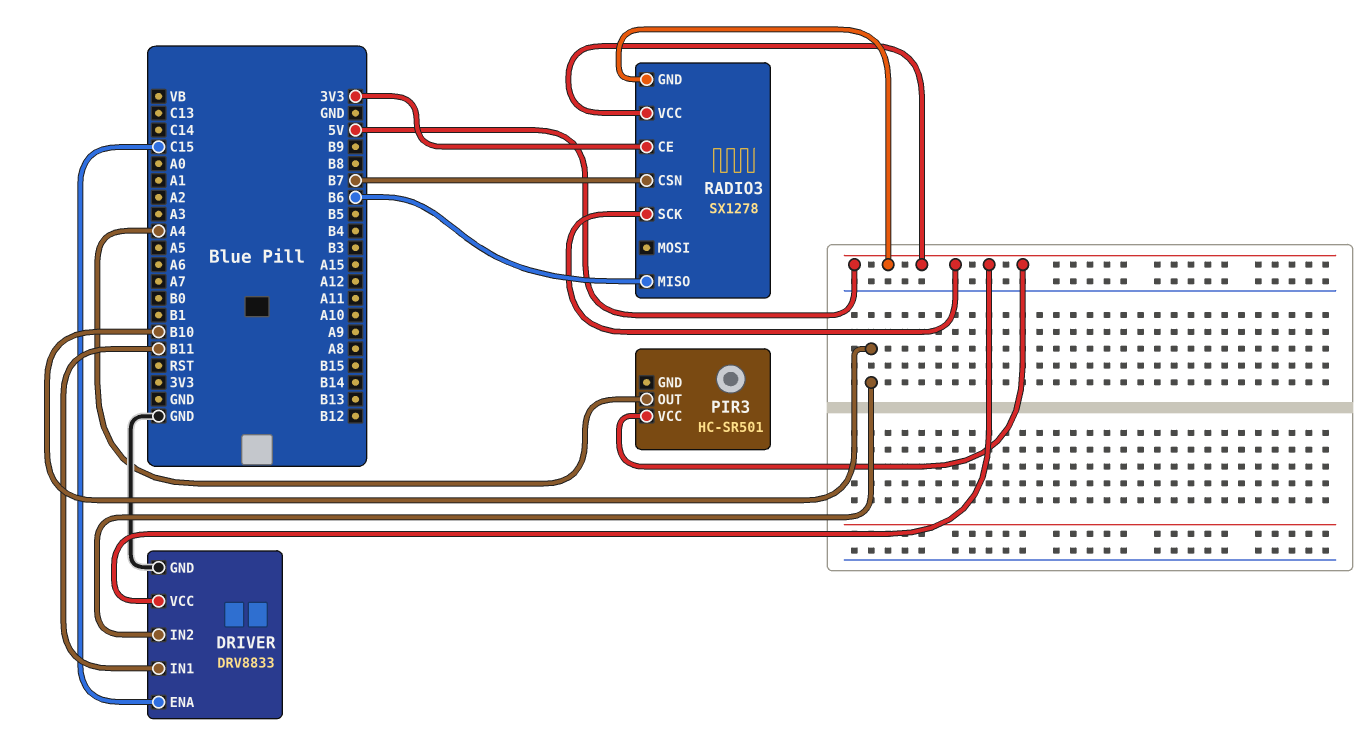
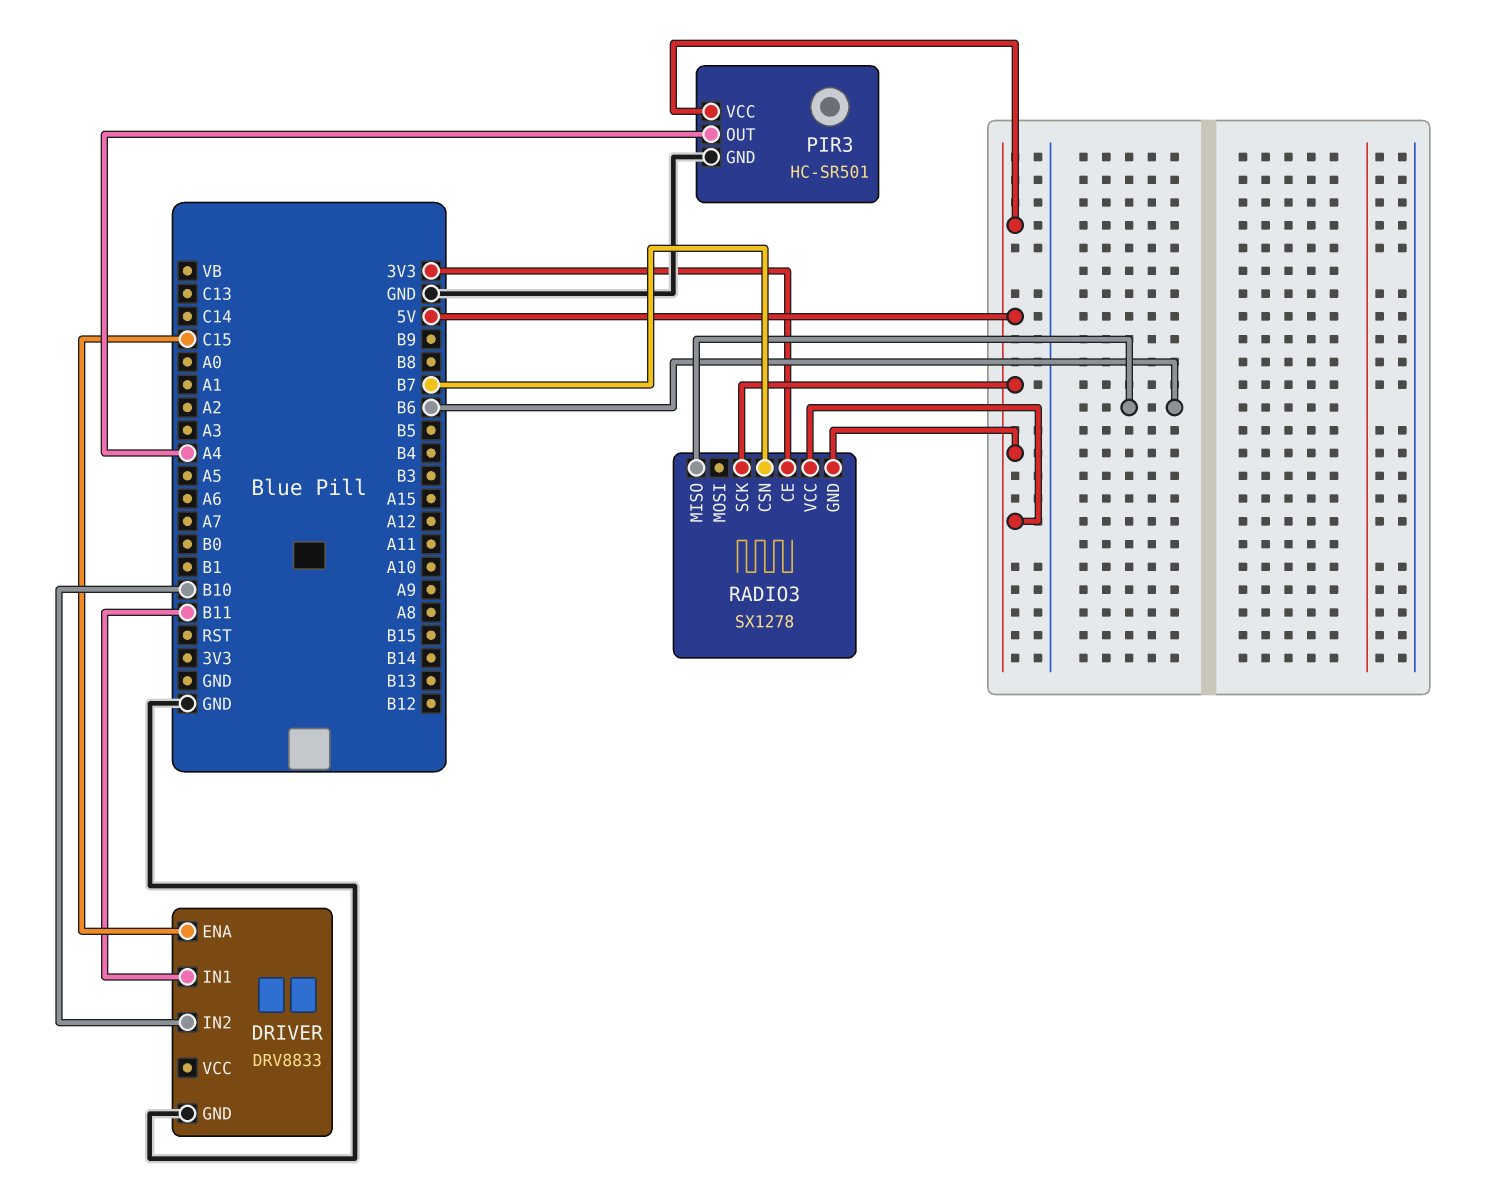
DRIVER pin VCC: 5V -> none
PIR3 pin GND: none -> GND

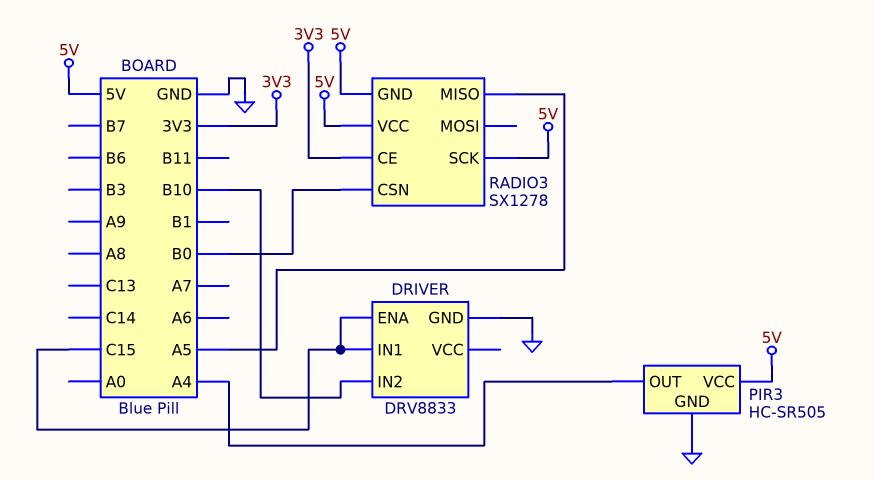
DRIVER pin IN1: B11 -> C15
PIR3: HC-SR501 -> HC-SR505
RADIO3 pin CSN: B7 -> B0
RADIO3 pin MISO: B6 -> A5

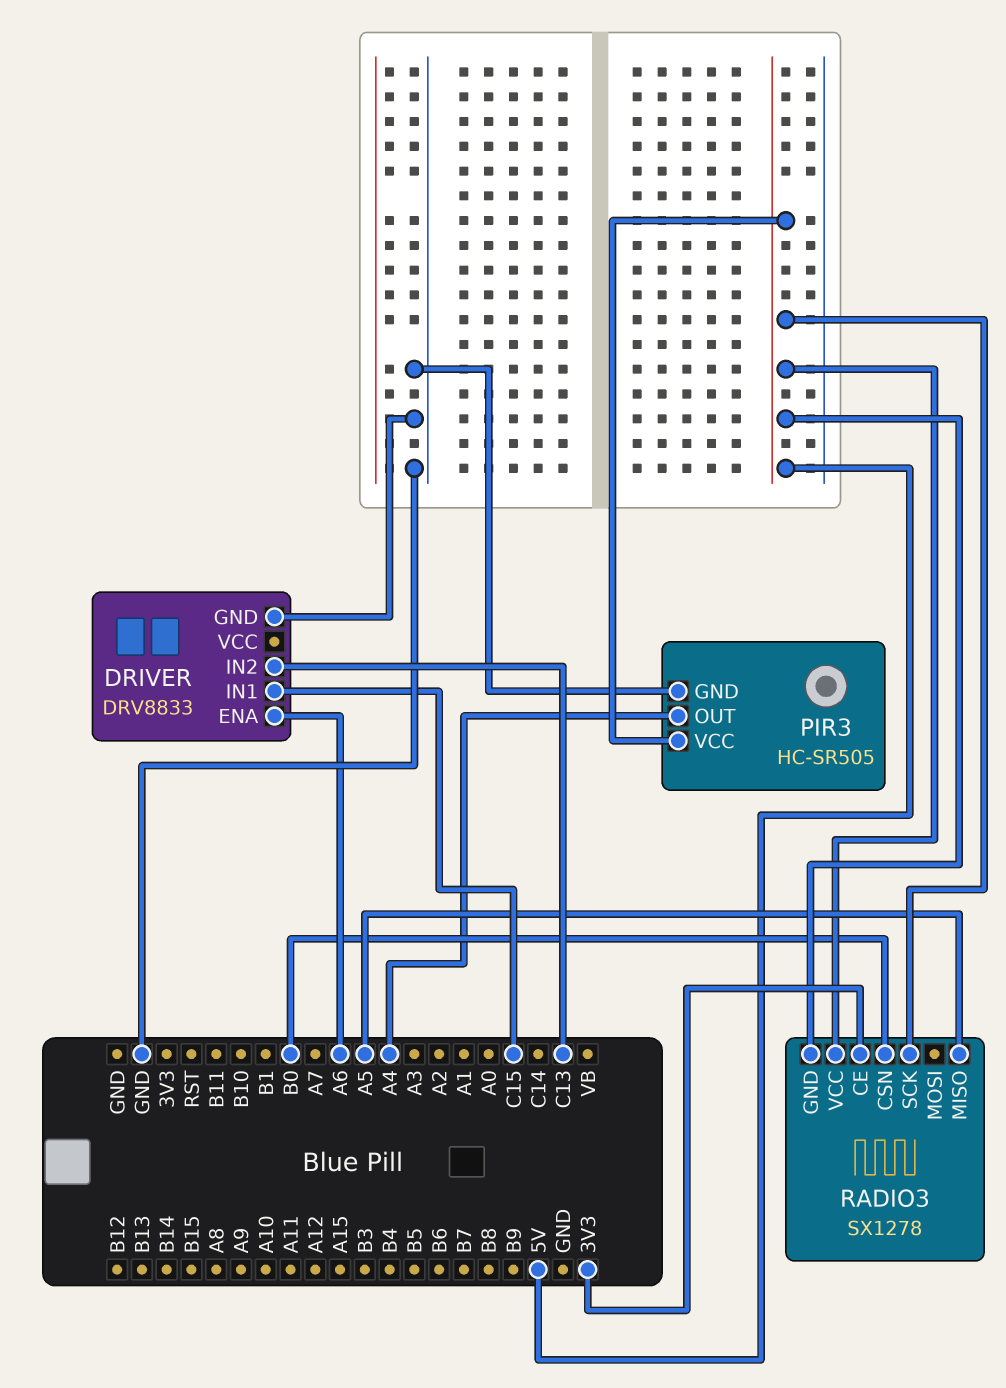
DRIVER pin ENA: C15 -> A6
DRIVER pin IN2: B10 -> C13

